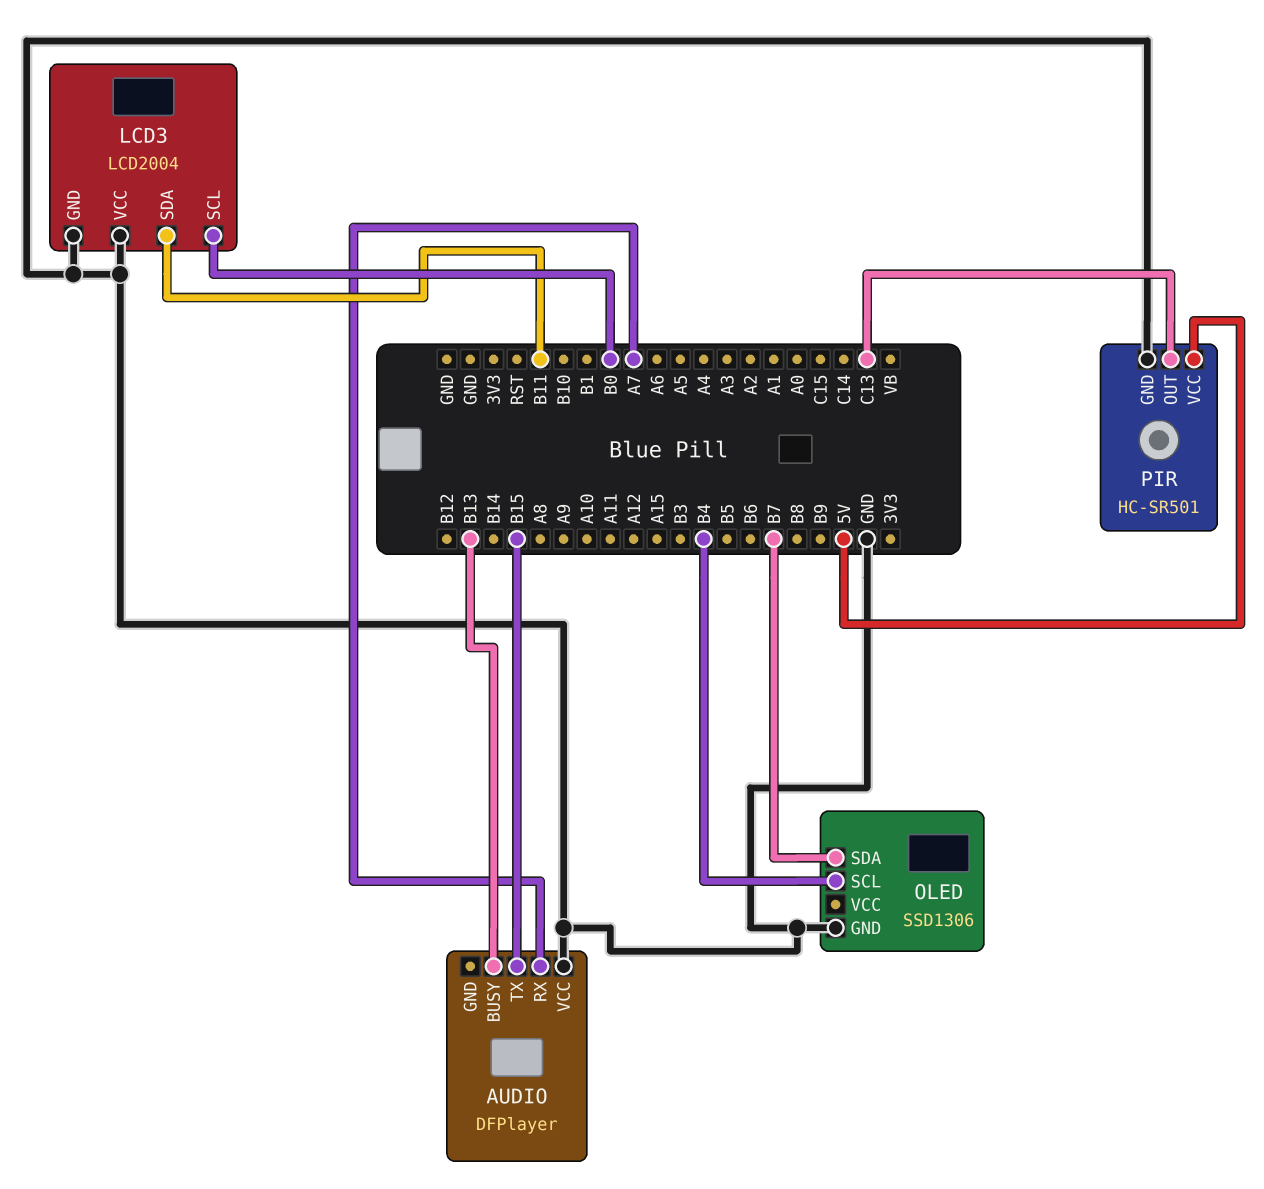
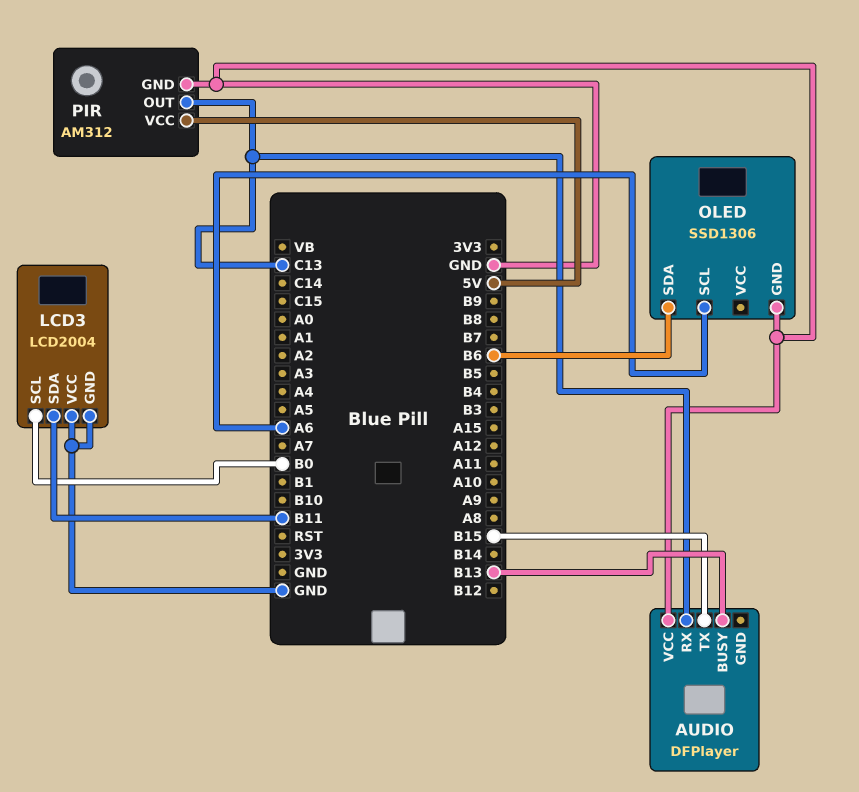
AUDIO pin RX: A7 -> C13
OLED pin SCL: B4 -> A6
OLED pin SDA: B7 -> B6
PIR: HC-SR501 -> AM312

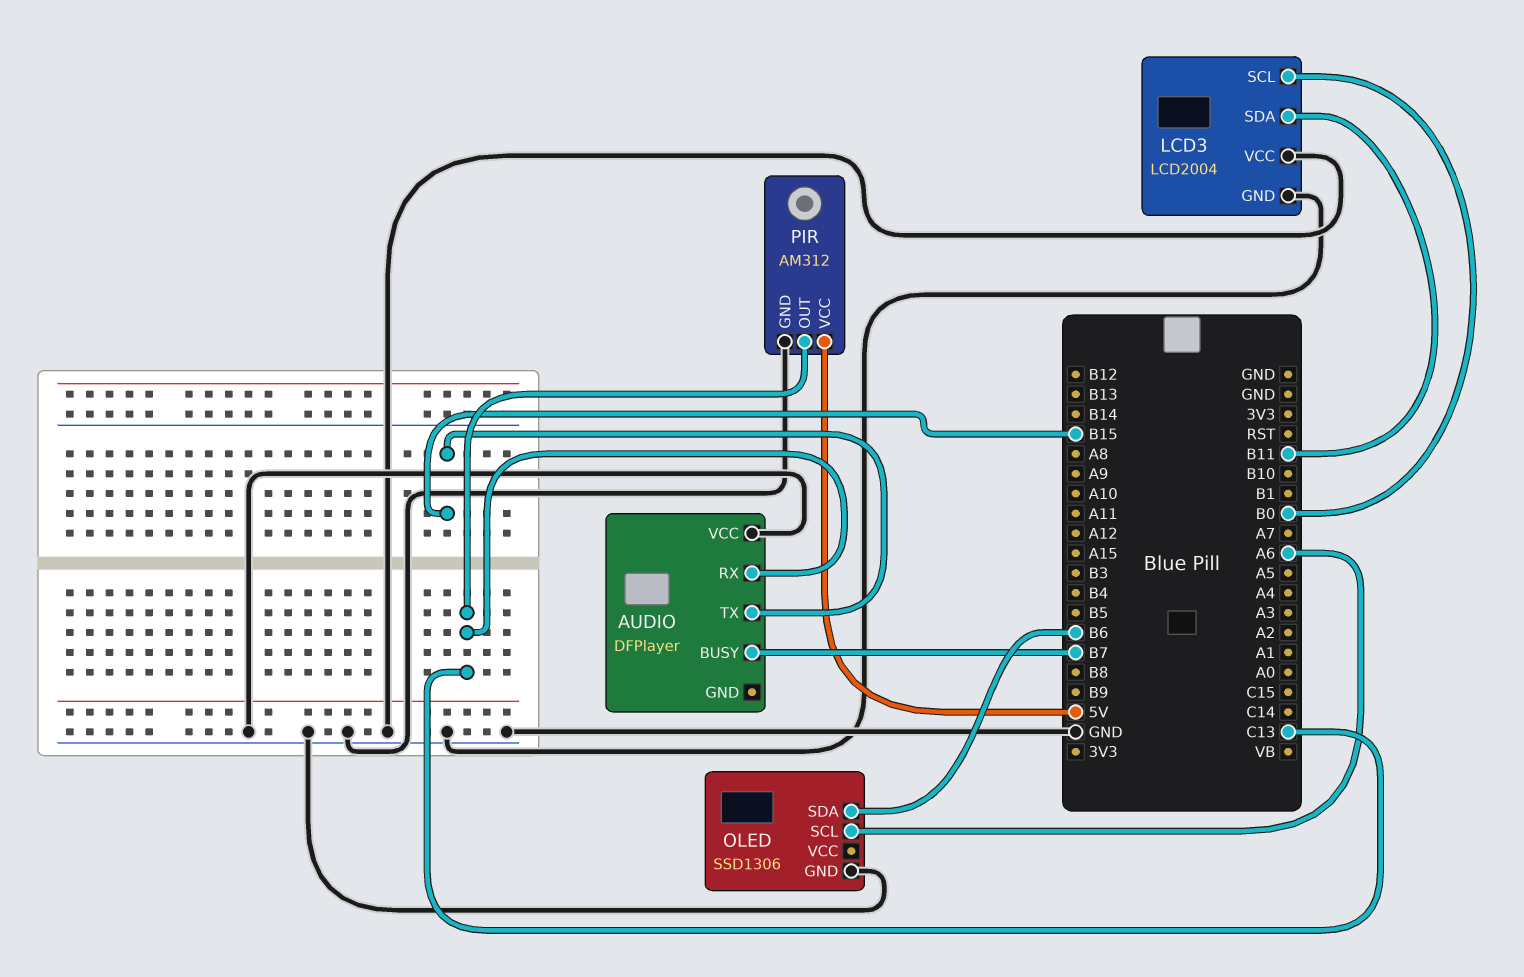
AUDIO pin BUSY: B13 -> B7

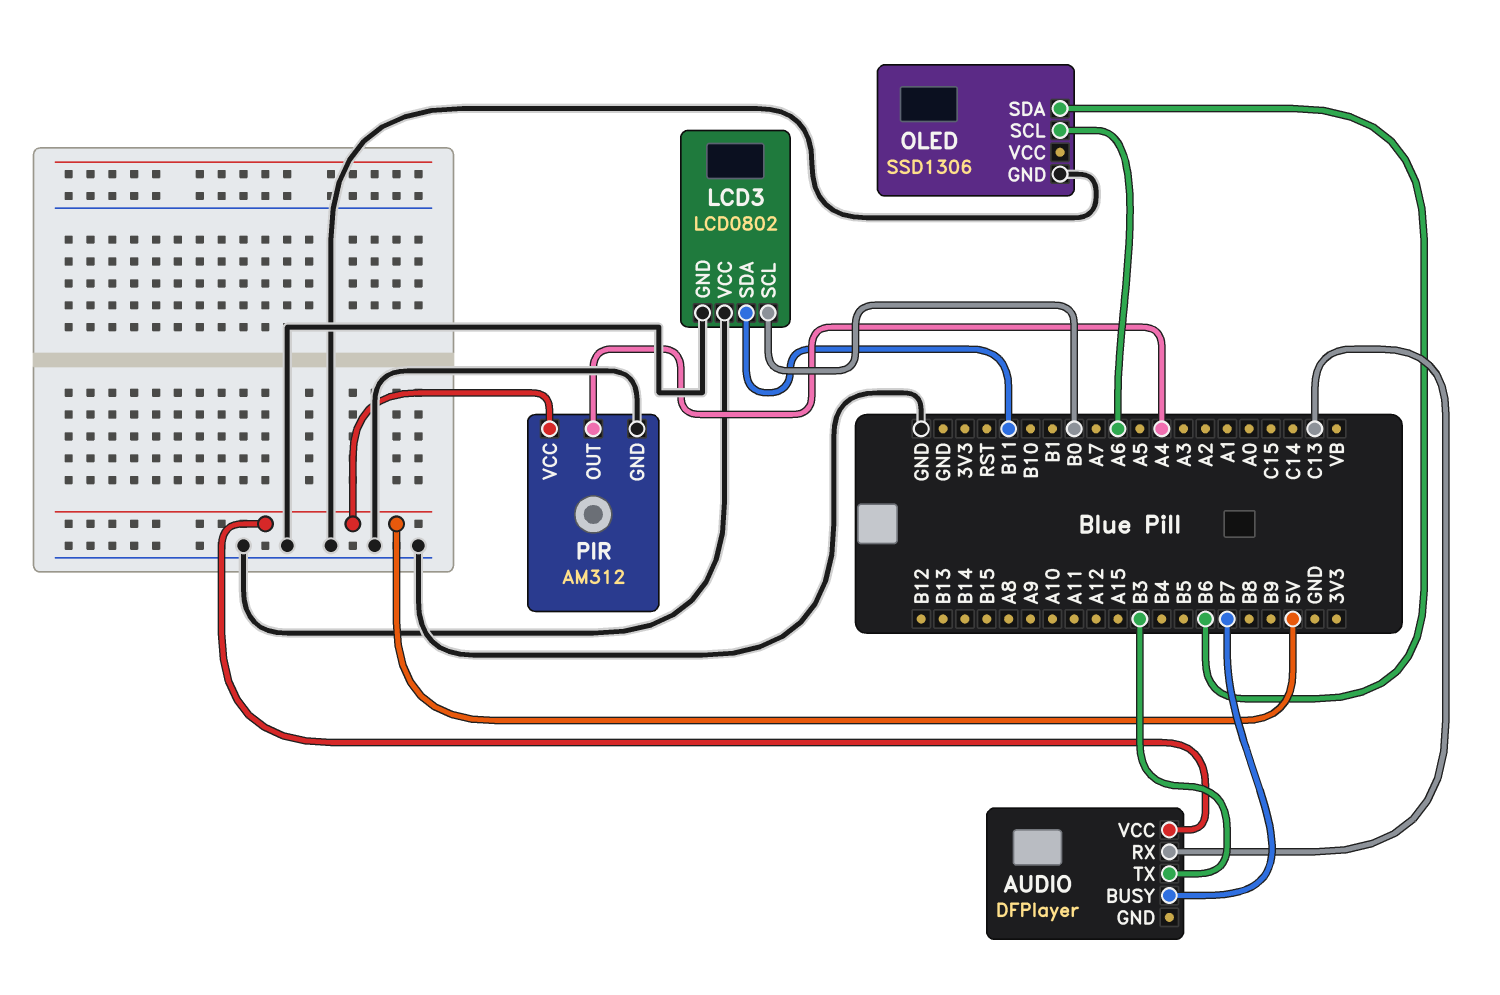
AUDIO pin TX: B15 -> B3
AUDIO pin VCC: GND -> 5V
LCD3: LCD2004 -> LCD0802
PIR pin OUT: C13 -> A4

